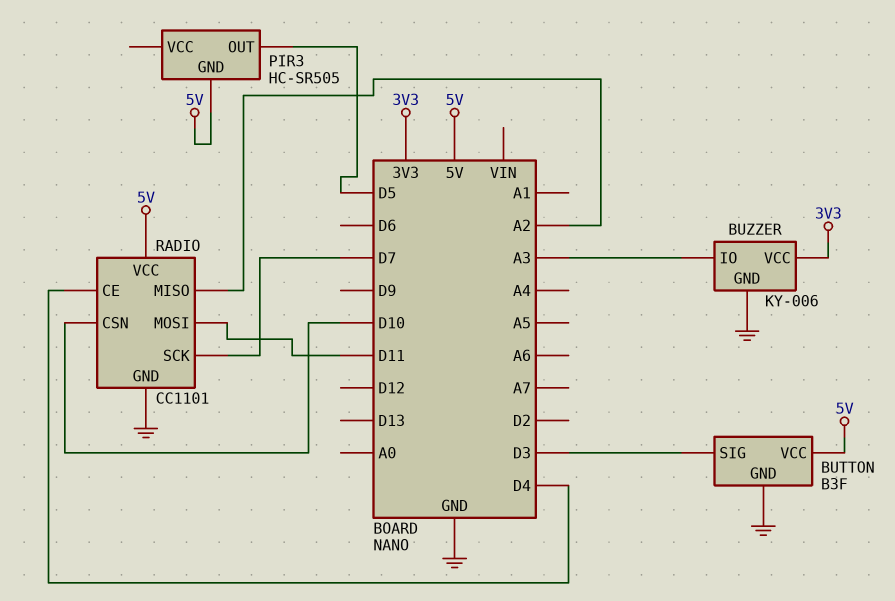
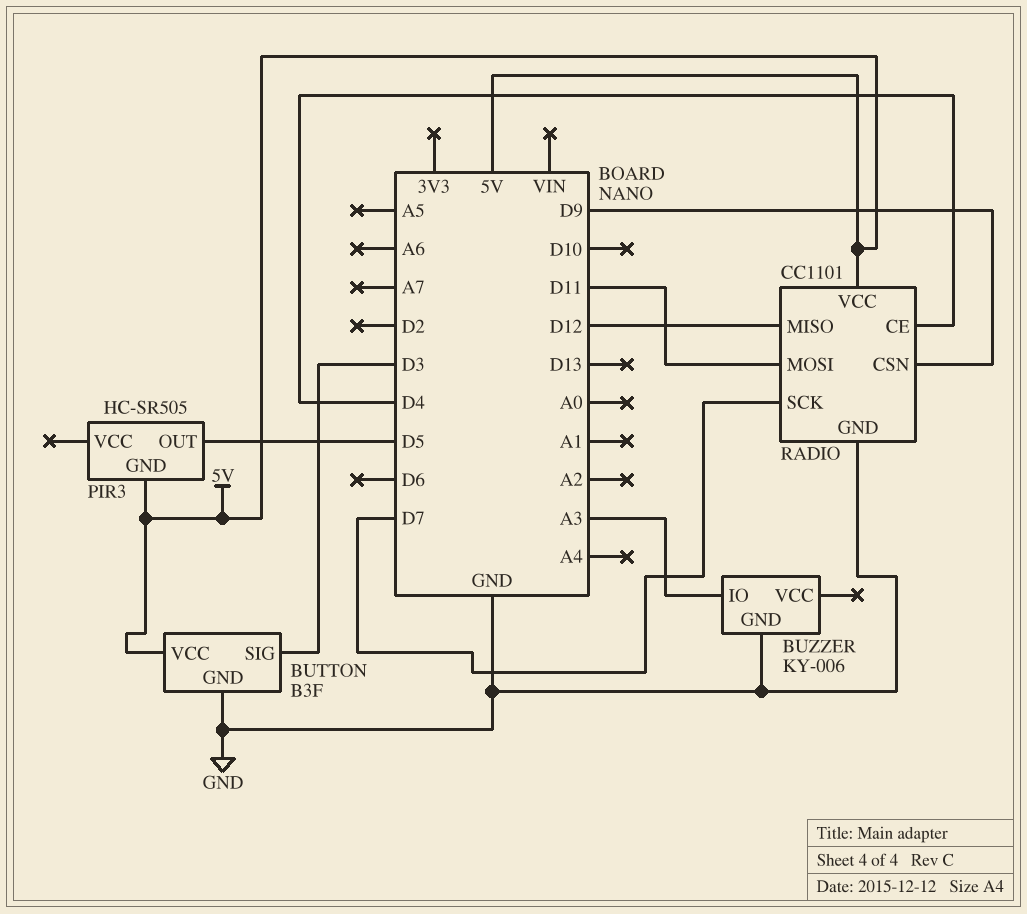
BUZZER pin VCC: 3V3 -> none
RADIO pin CSN: D10 -> D9
RADIO pin MISO: A2 -> D12

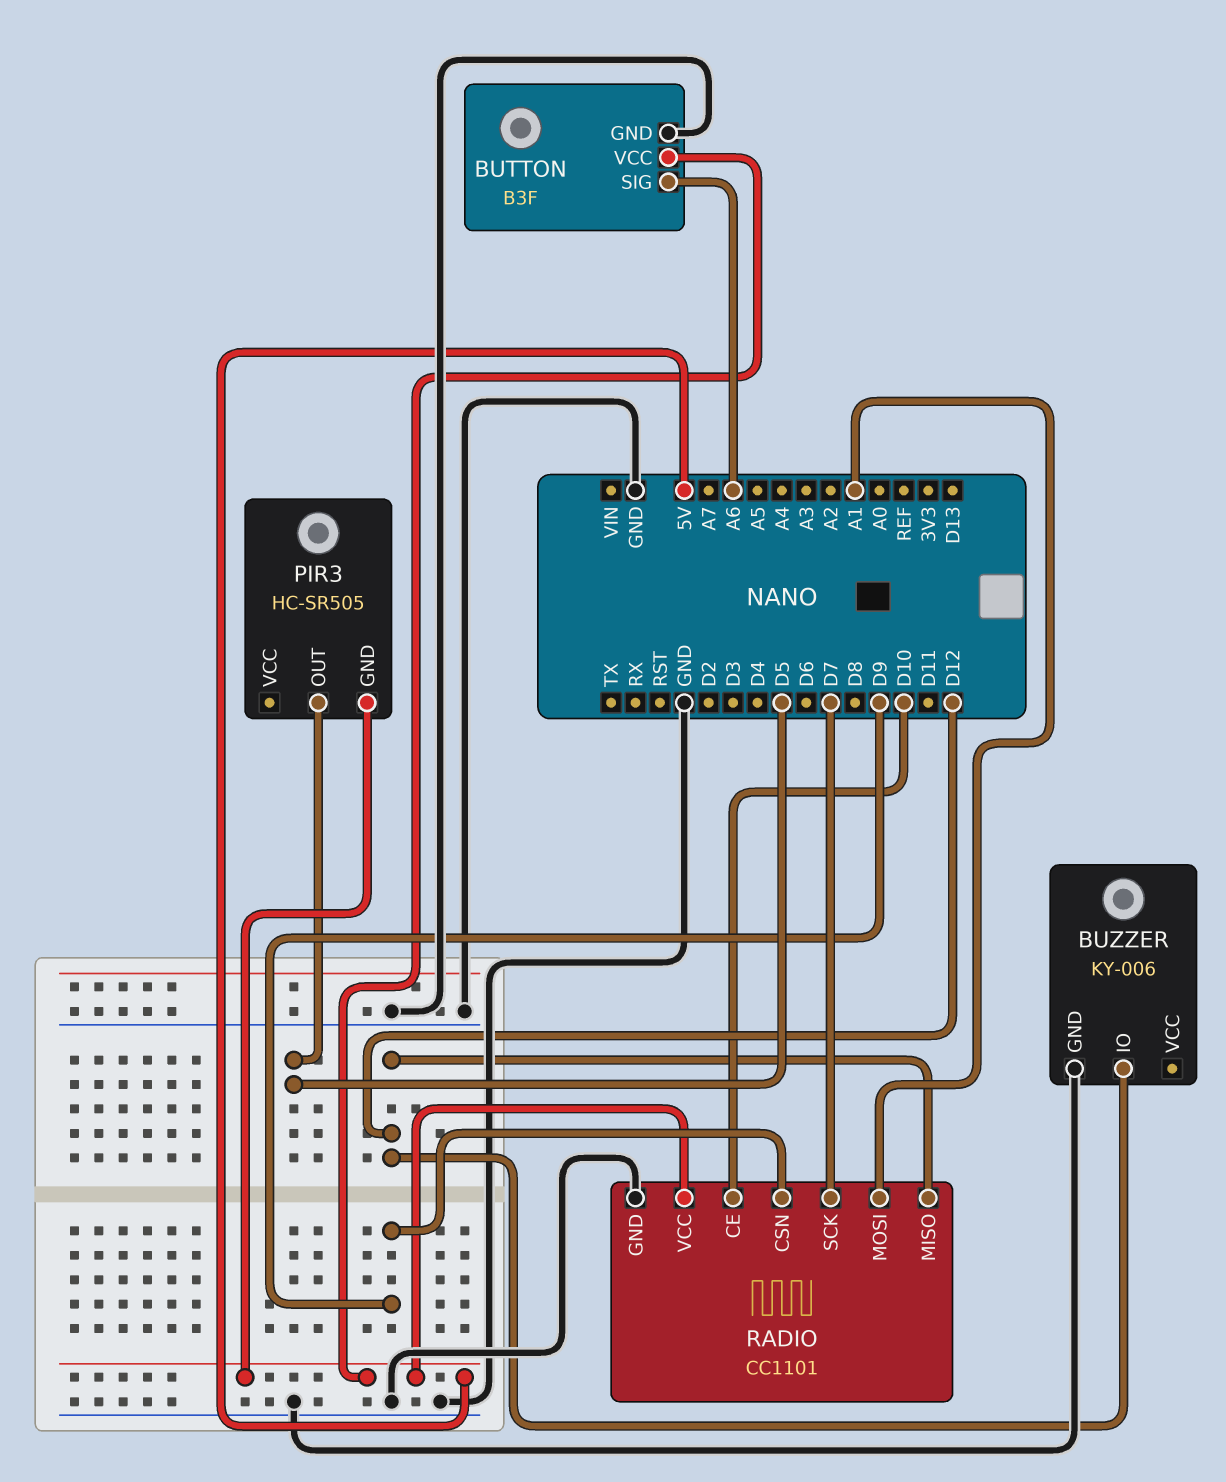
BUTTON pin SIG: D3 -> A6
BUZZER pin IO: A3 -> D12
RADIO pin CE: D4 -> D10
RADIO pin MOSI: D11 -> A1

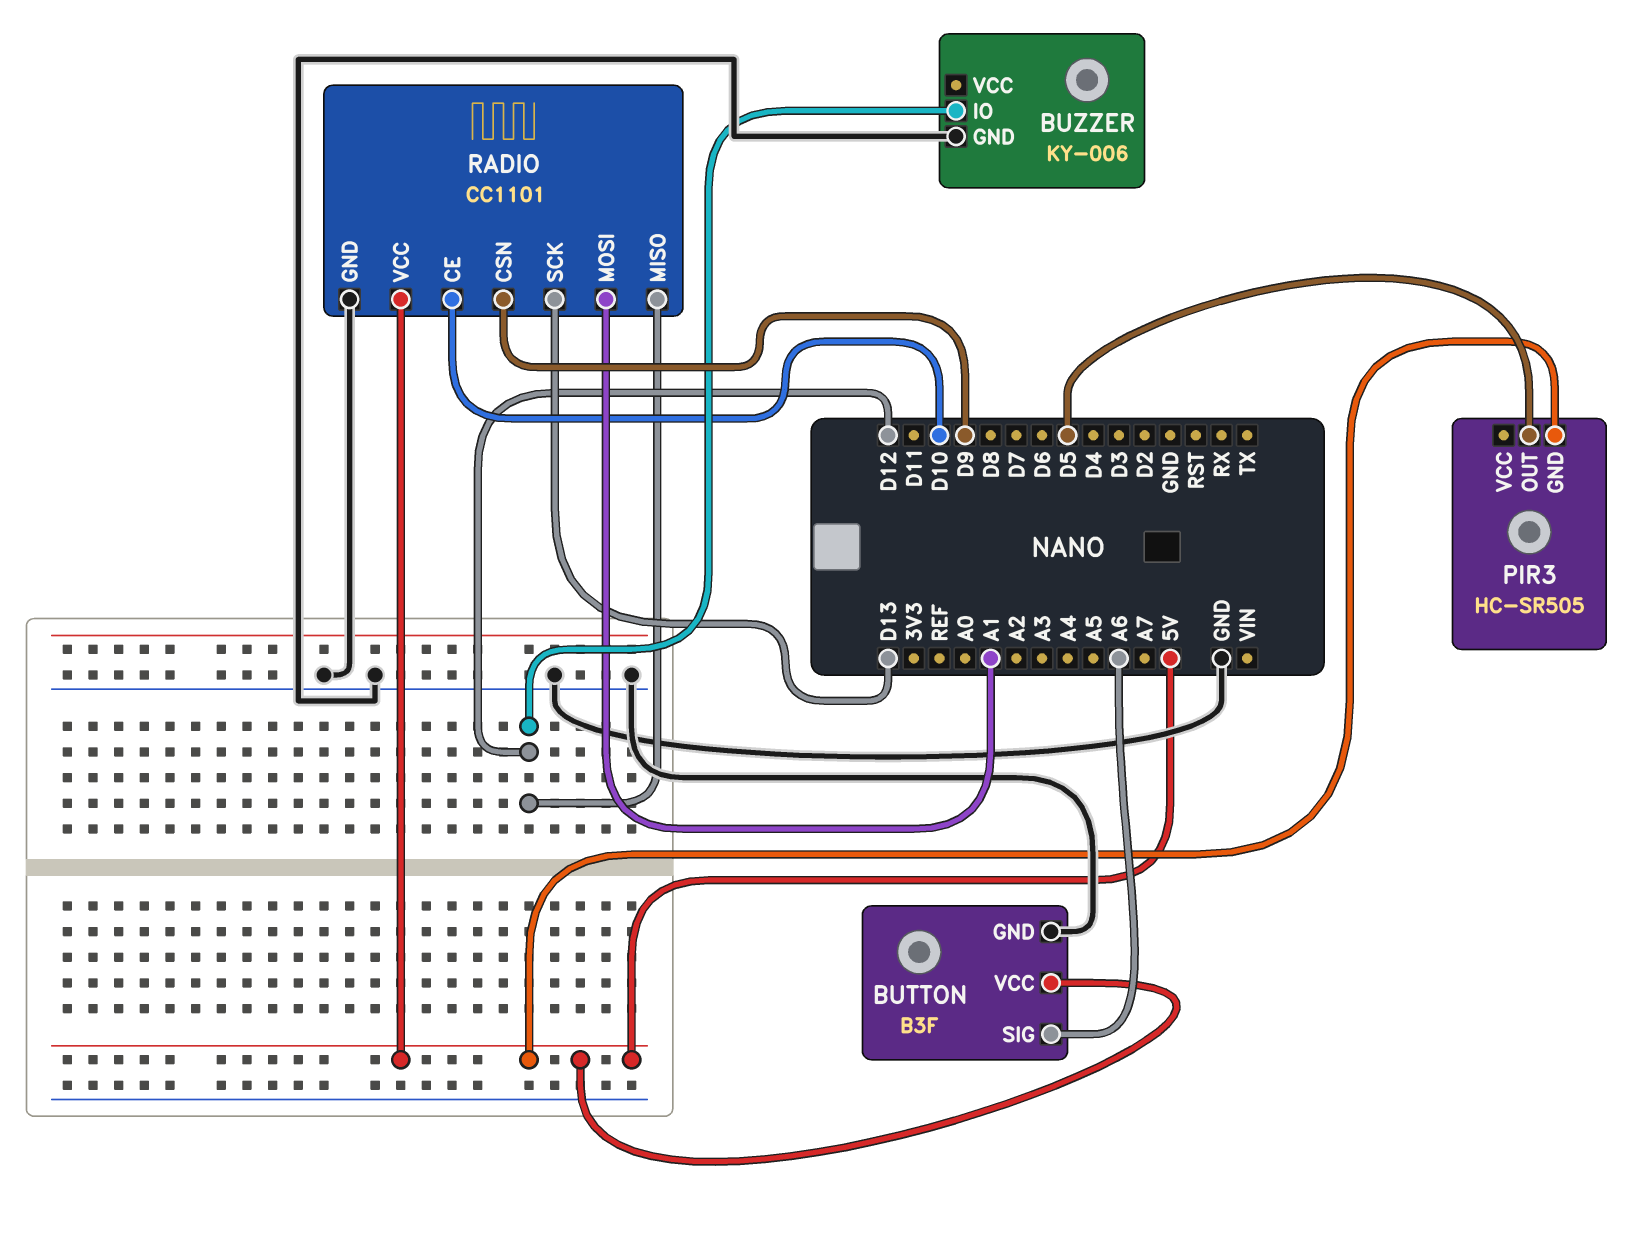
RADIO pin SCK: D7 -> D13

